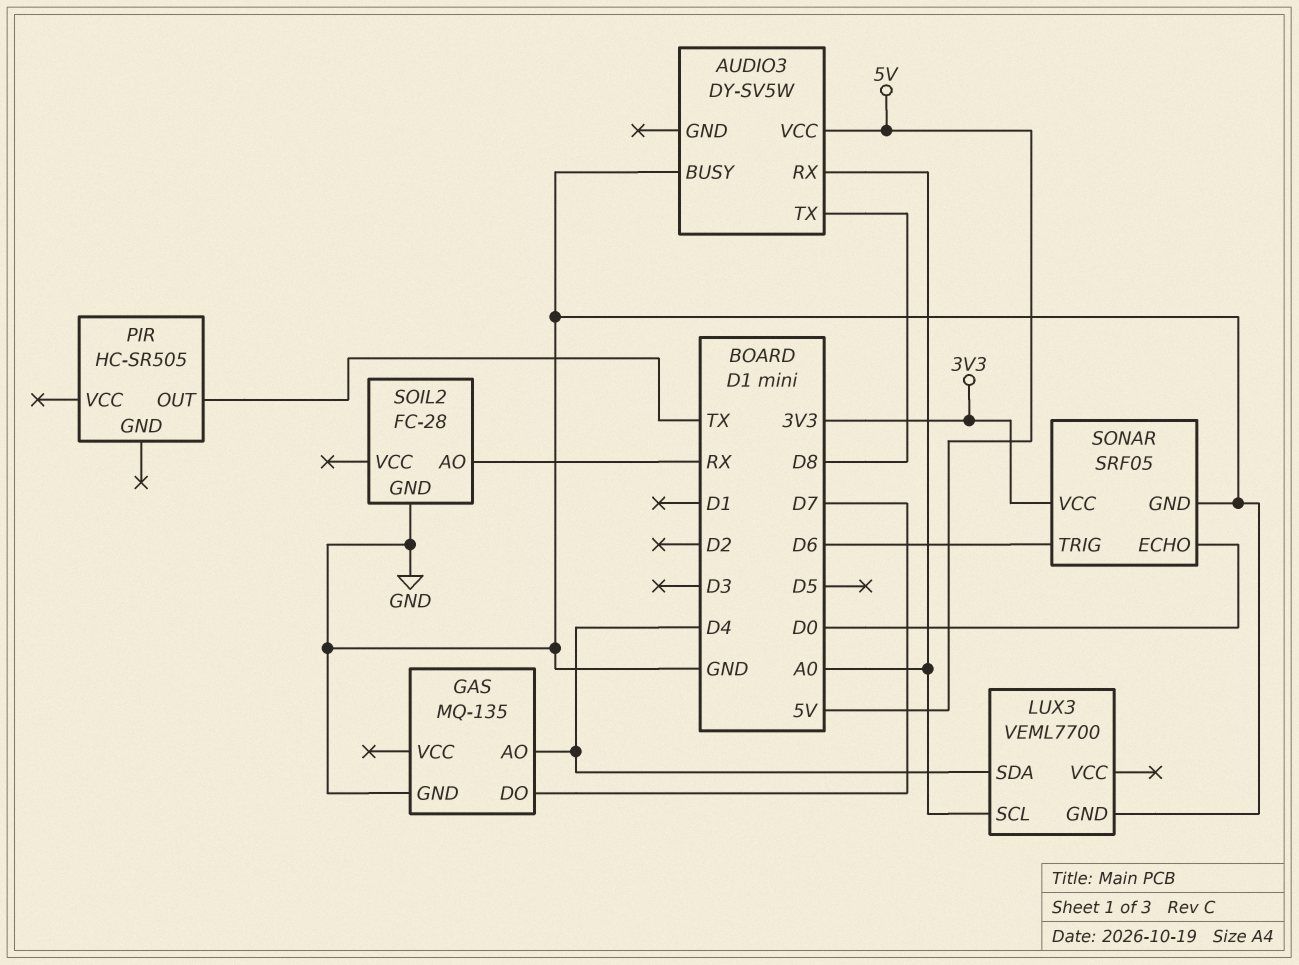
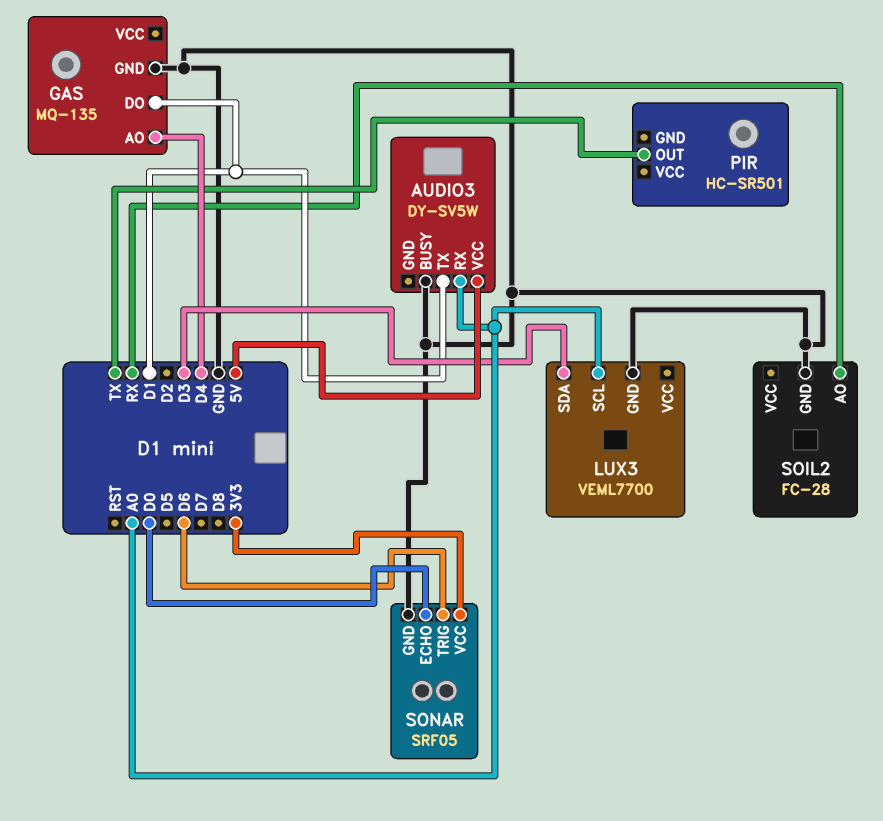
AUDIO3 pin TX: D8 -> D1
GAS pin DO: D7 -> D1
LUX3 pin SDA: D4 -> D3
PIR: HC-SR505 -> HC-SR501

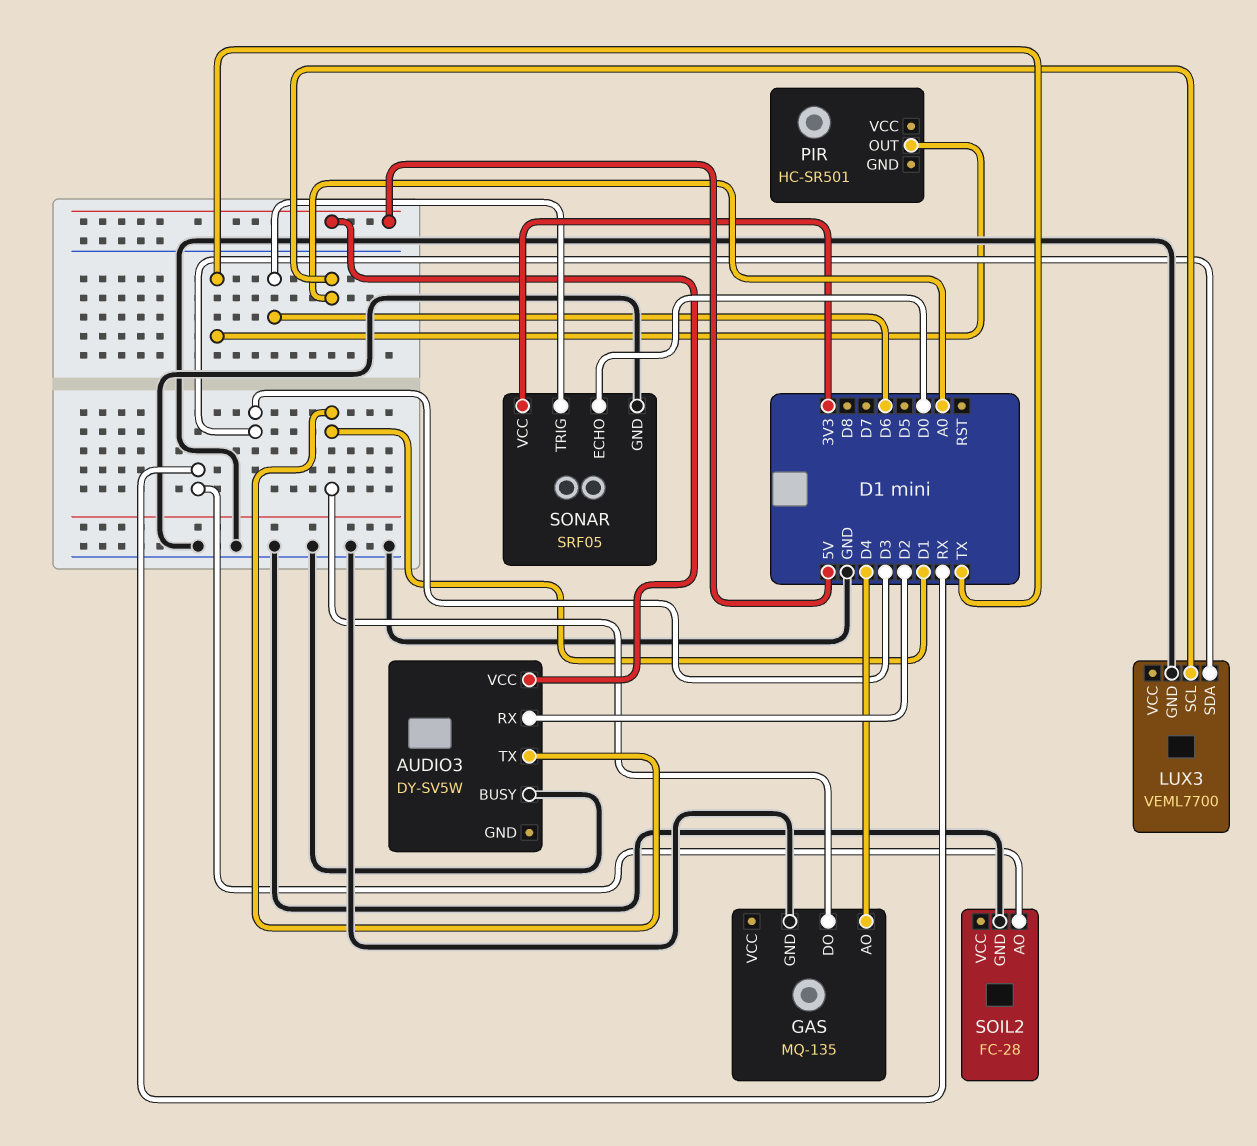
AUDIO3 pin RX: A0 -> D2

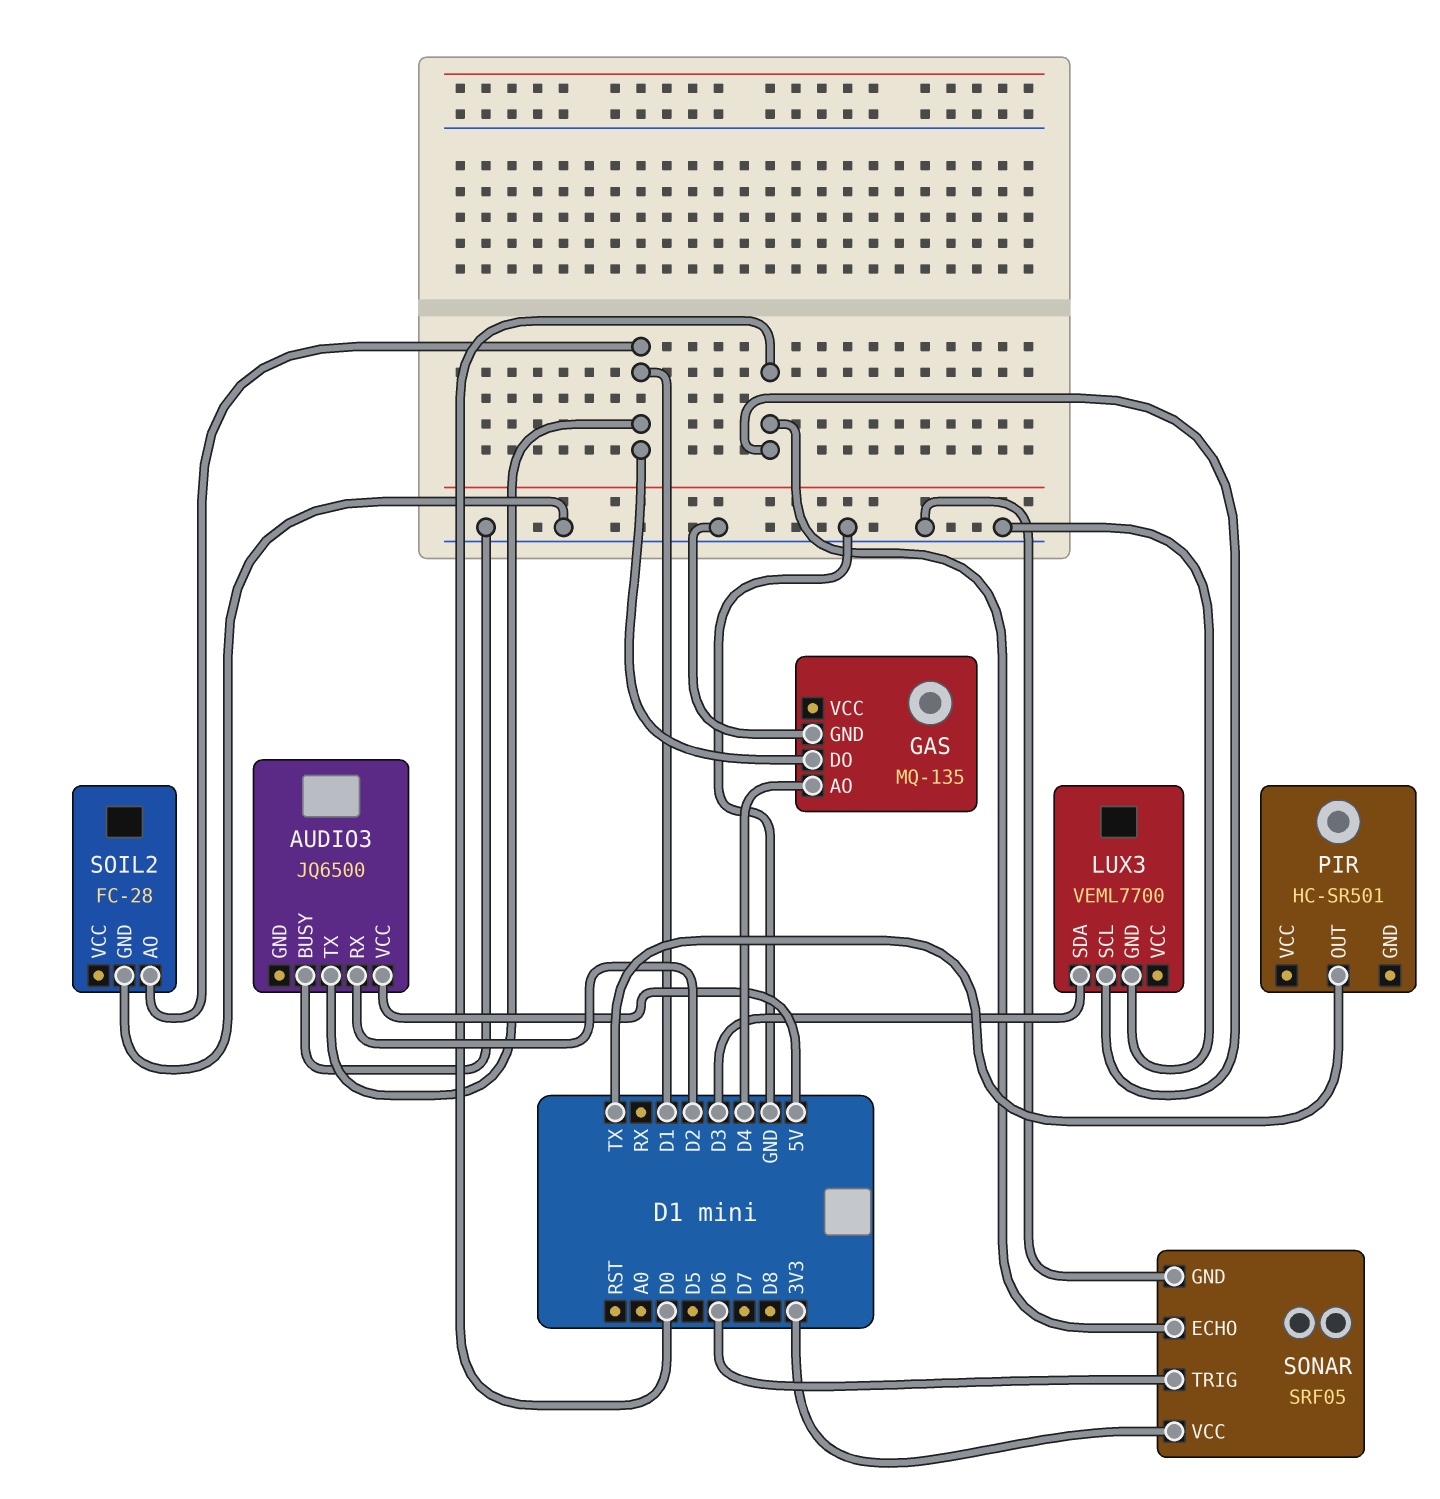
AUDIO3: DY-SV5W -> JQ6500
LUX3 pin SCL: A0 -> D0
SOIL2 pin AO: RX -> D1

